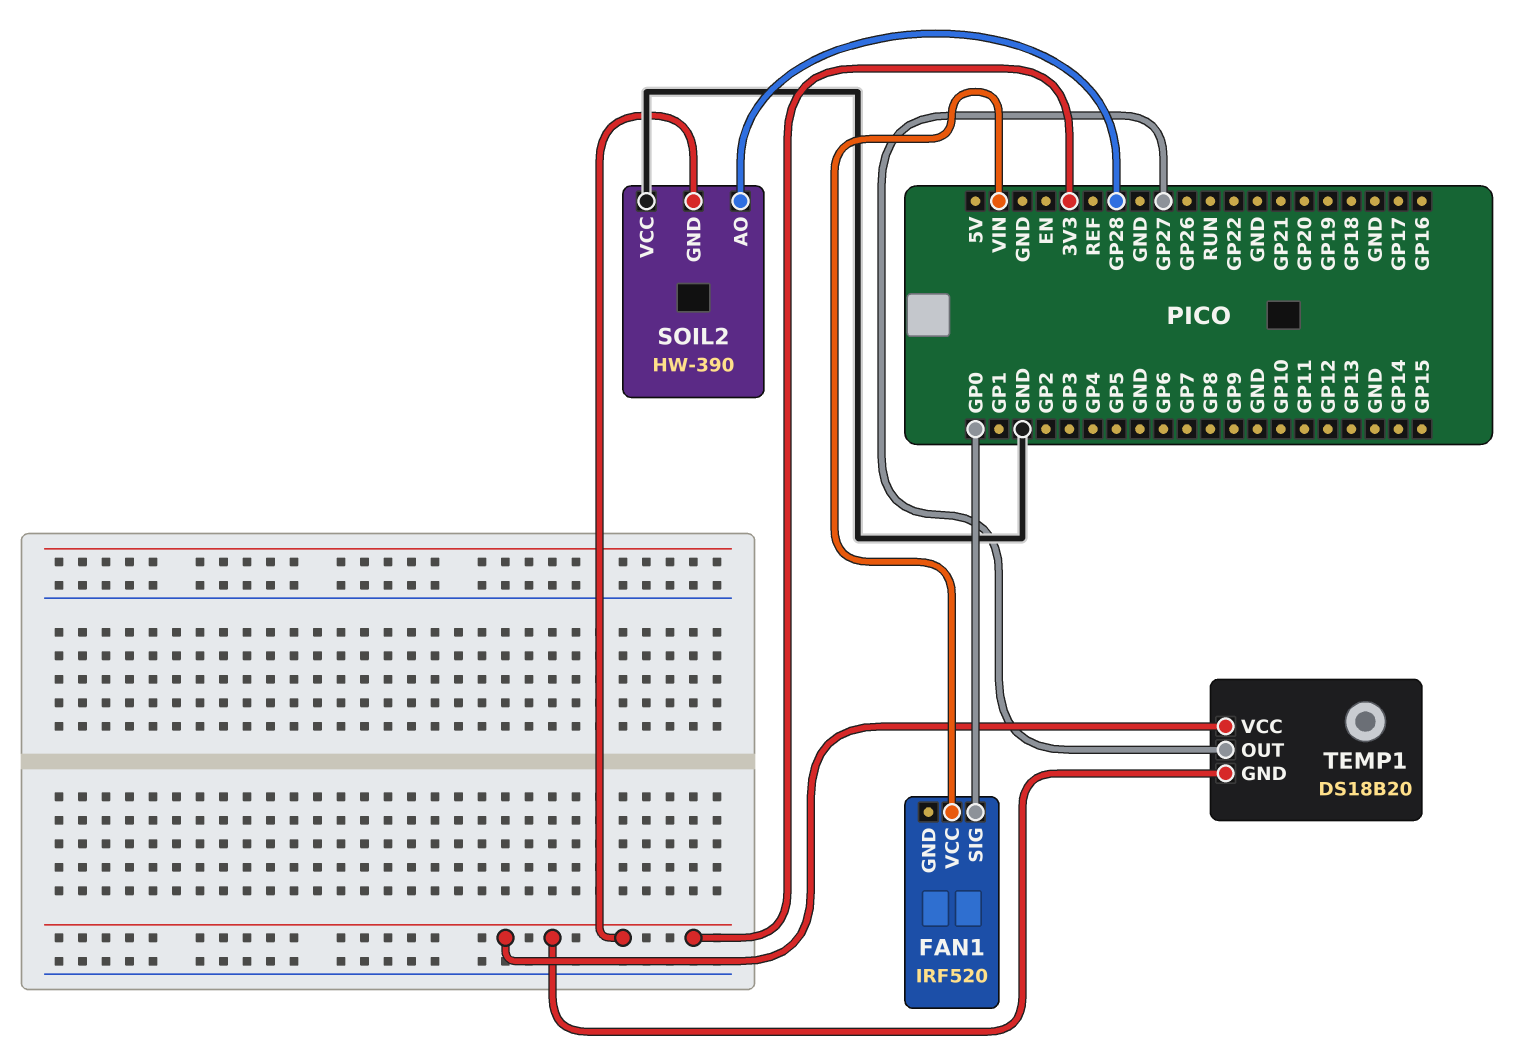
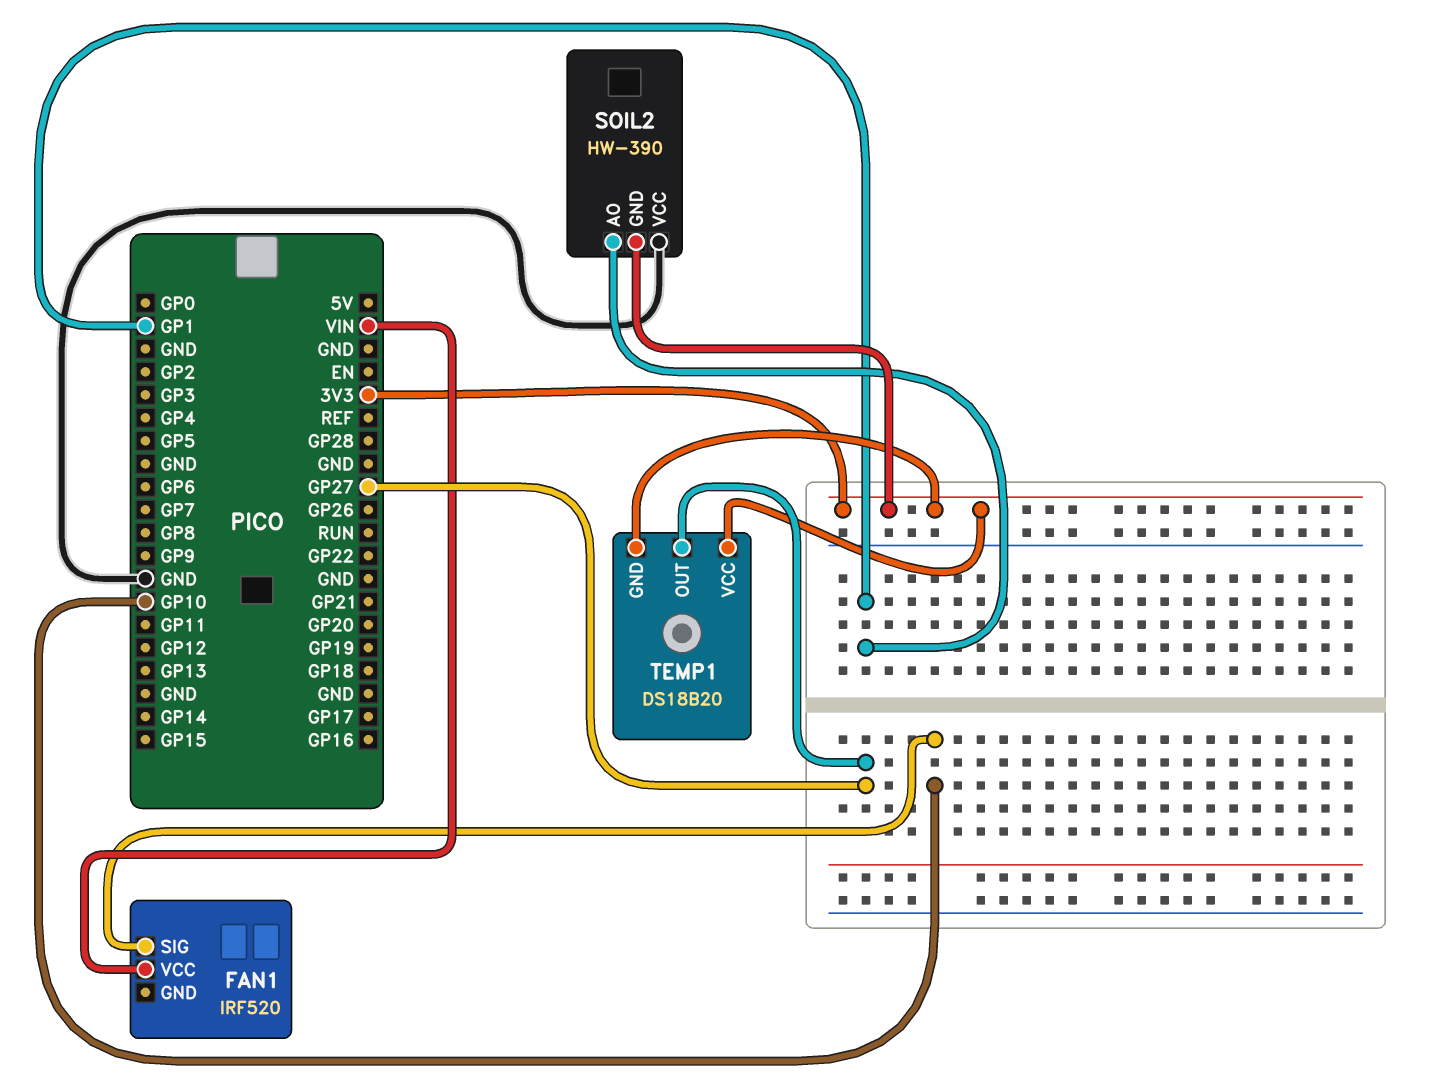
FAN1 pin SIG: GP0 -> GP10
SOIL2 pin AO: GP28 -> GP1

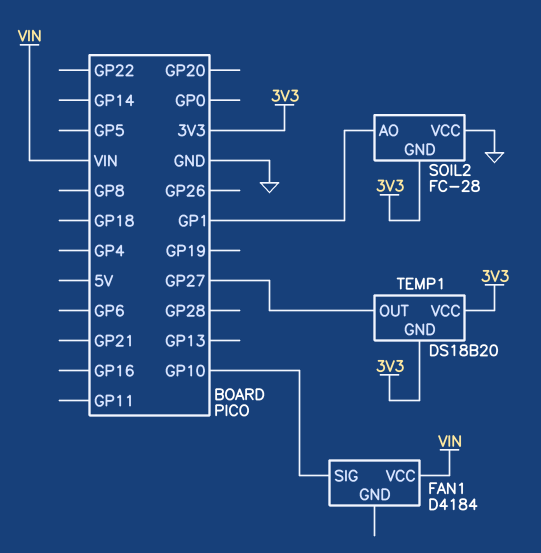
FAN1: IRF520 -> D4184
SOIL2: HW-390 -> FC-28

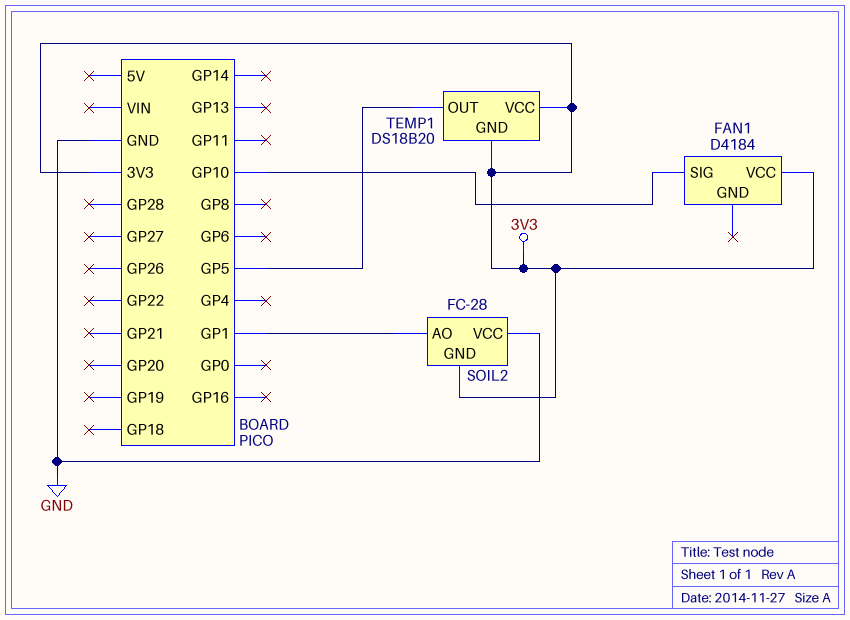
FAN1 pin VCC: VIN -> 3V3
TEMP1 pin OUT: GP27 -> GP5

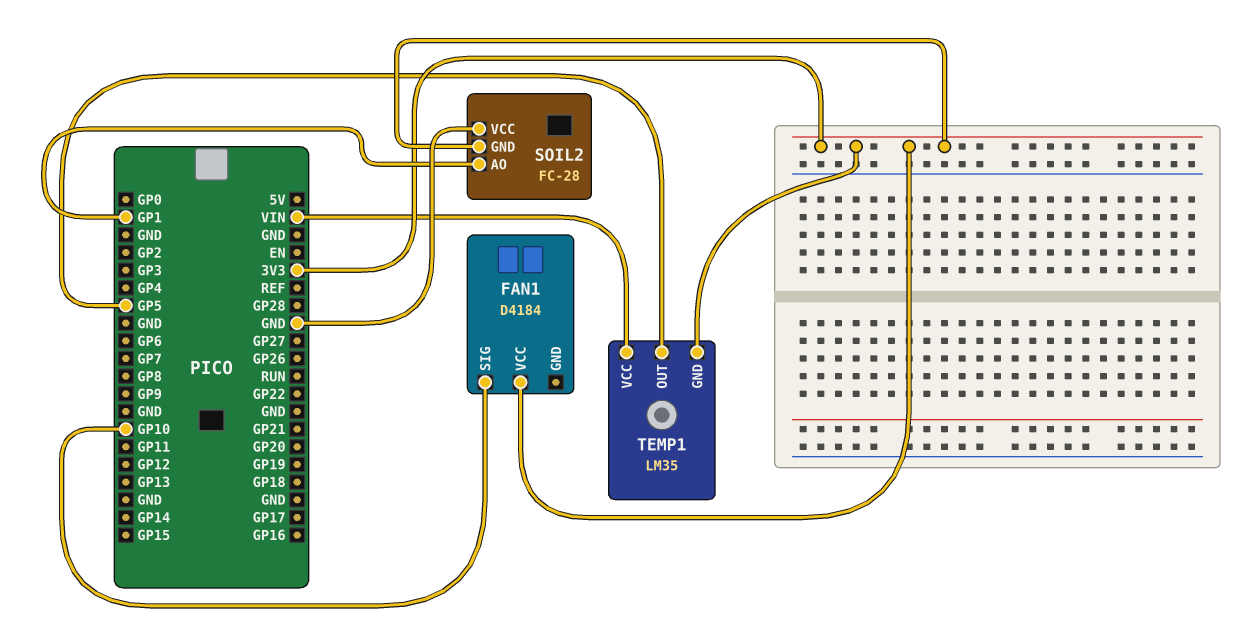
TEMP1: DS18B20 -> LM35
TEMP1 pin VCC: 3V3 -> VIN

